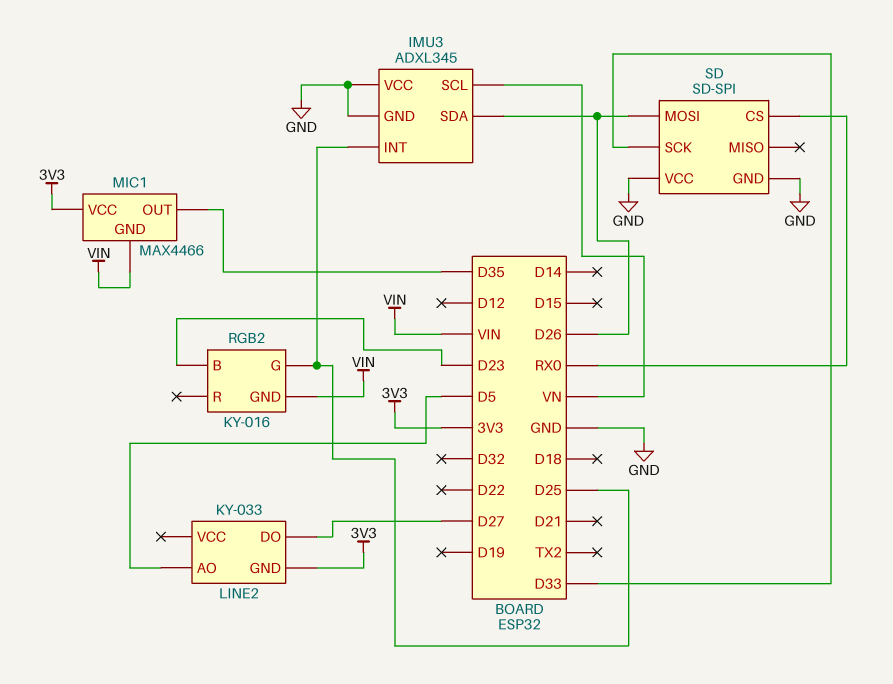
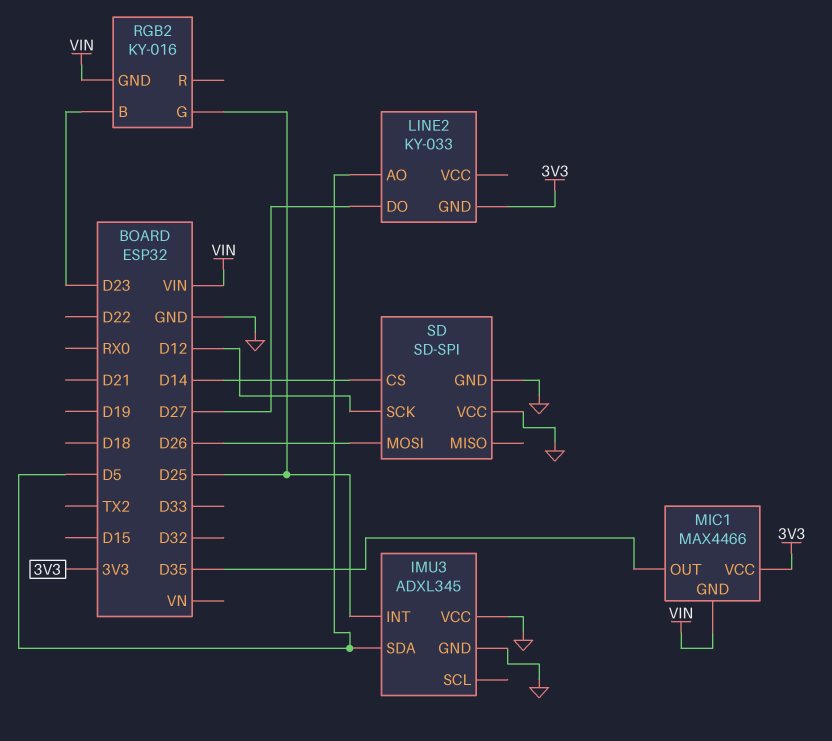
IMU3 pin SCL: VN -> none
IMU3 pin SDA: D26 -> D5
SD pin CS: RX0 -> D14
SD pin SCK: D33 -> D12

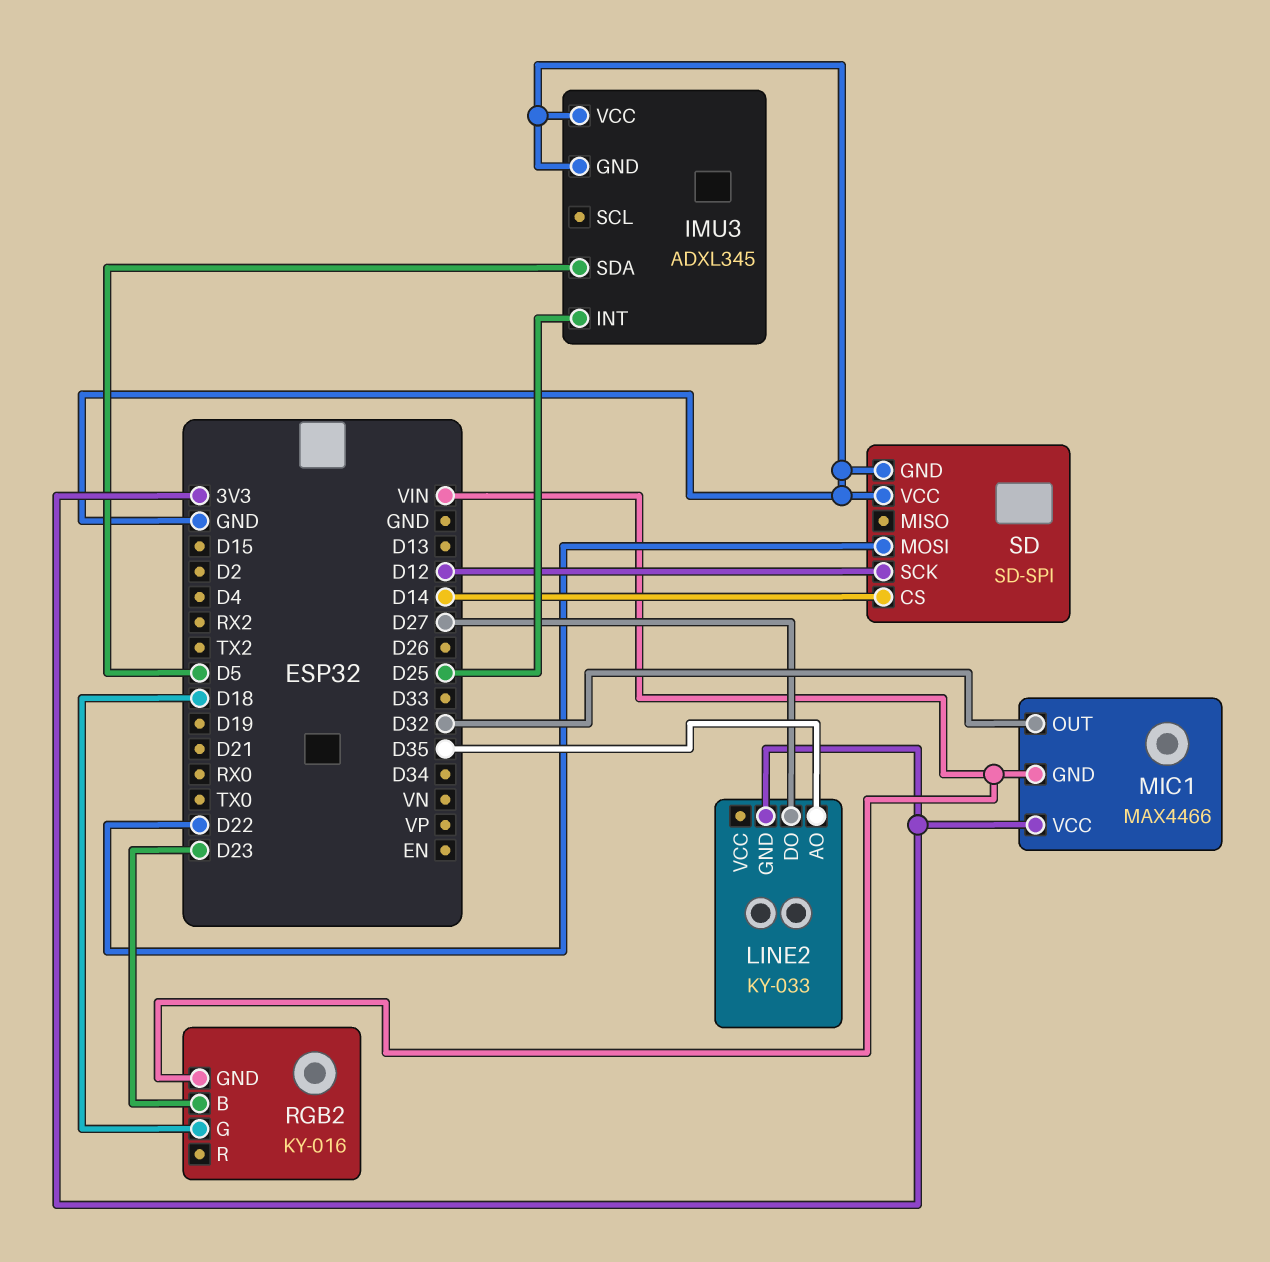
LINE2 pin AO: D5 -> D35
MIC1 pin OUT: D35 -> D32
RGB2 pin G: D25 -> D18
SD pin MOSI: D26 -> D22

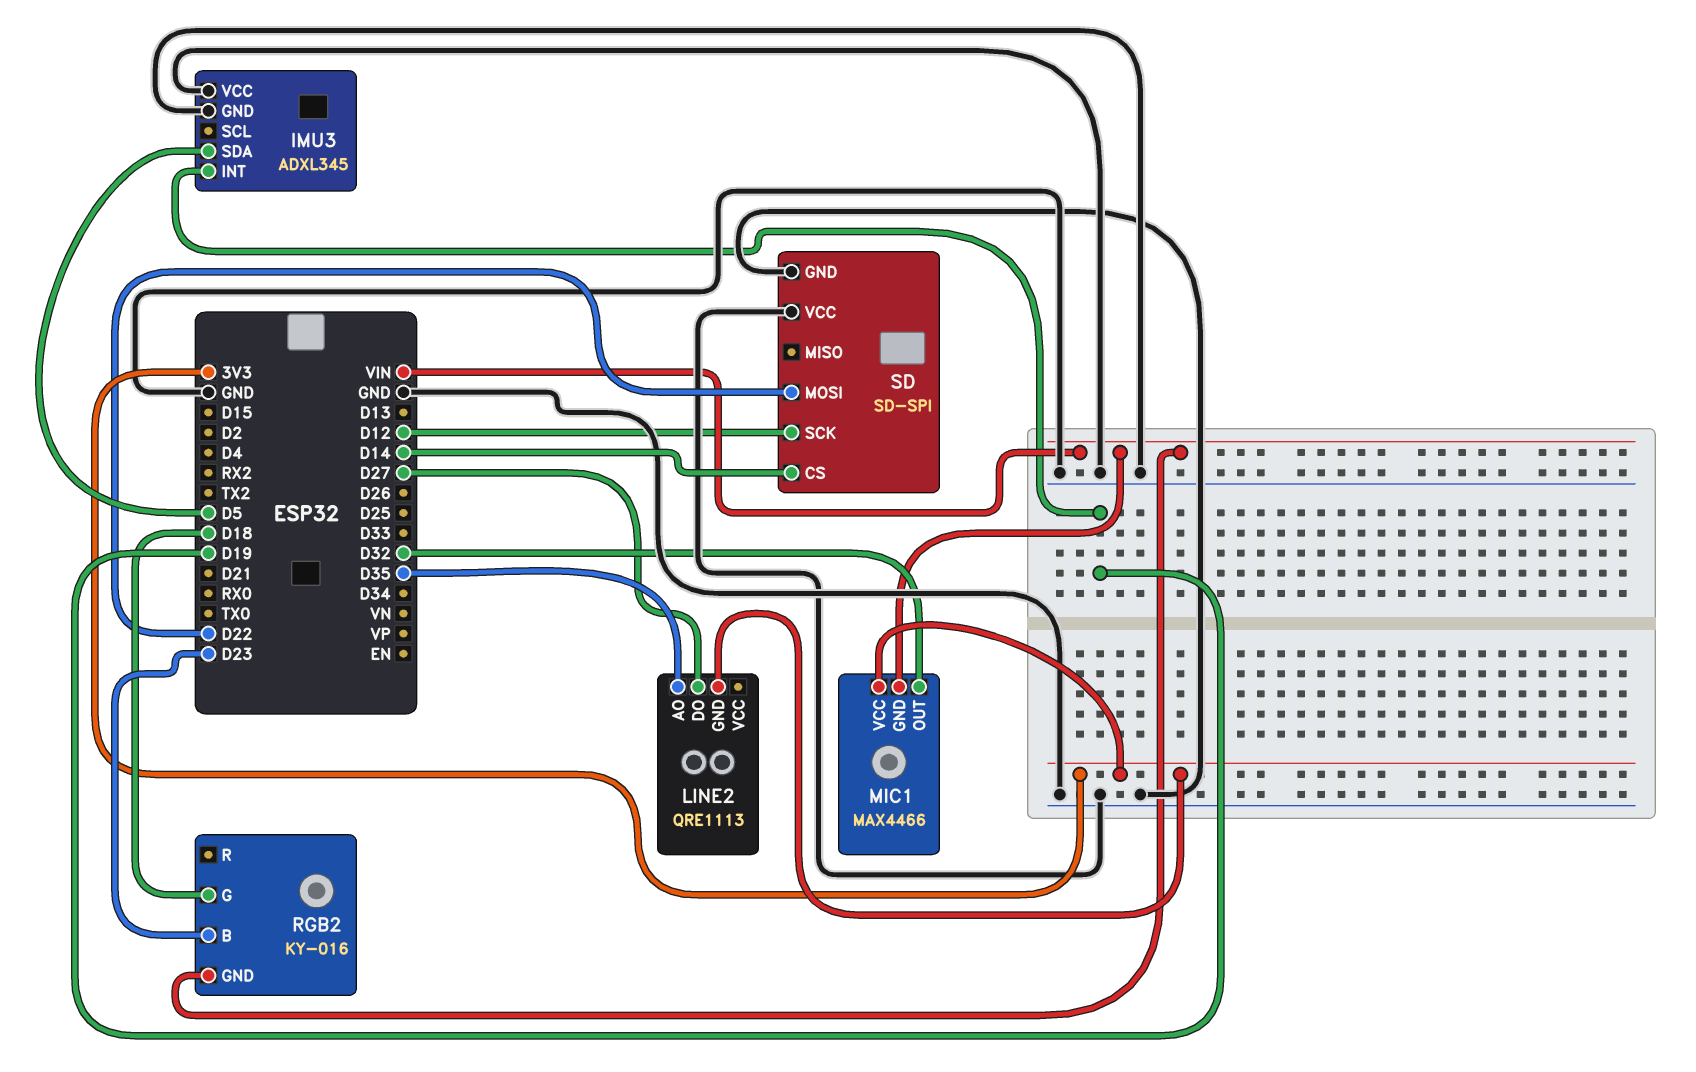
IMU3 pin INT: D25 -> D19
LINE2: KY-033 -> QRE1113

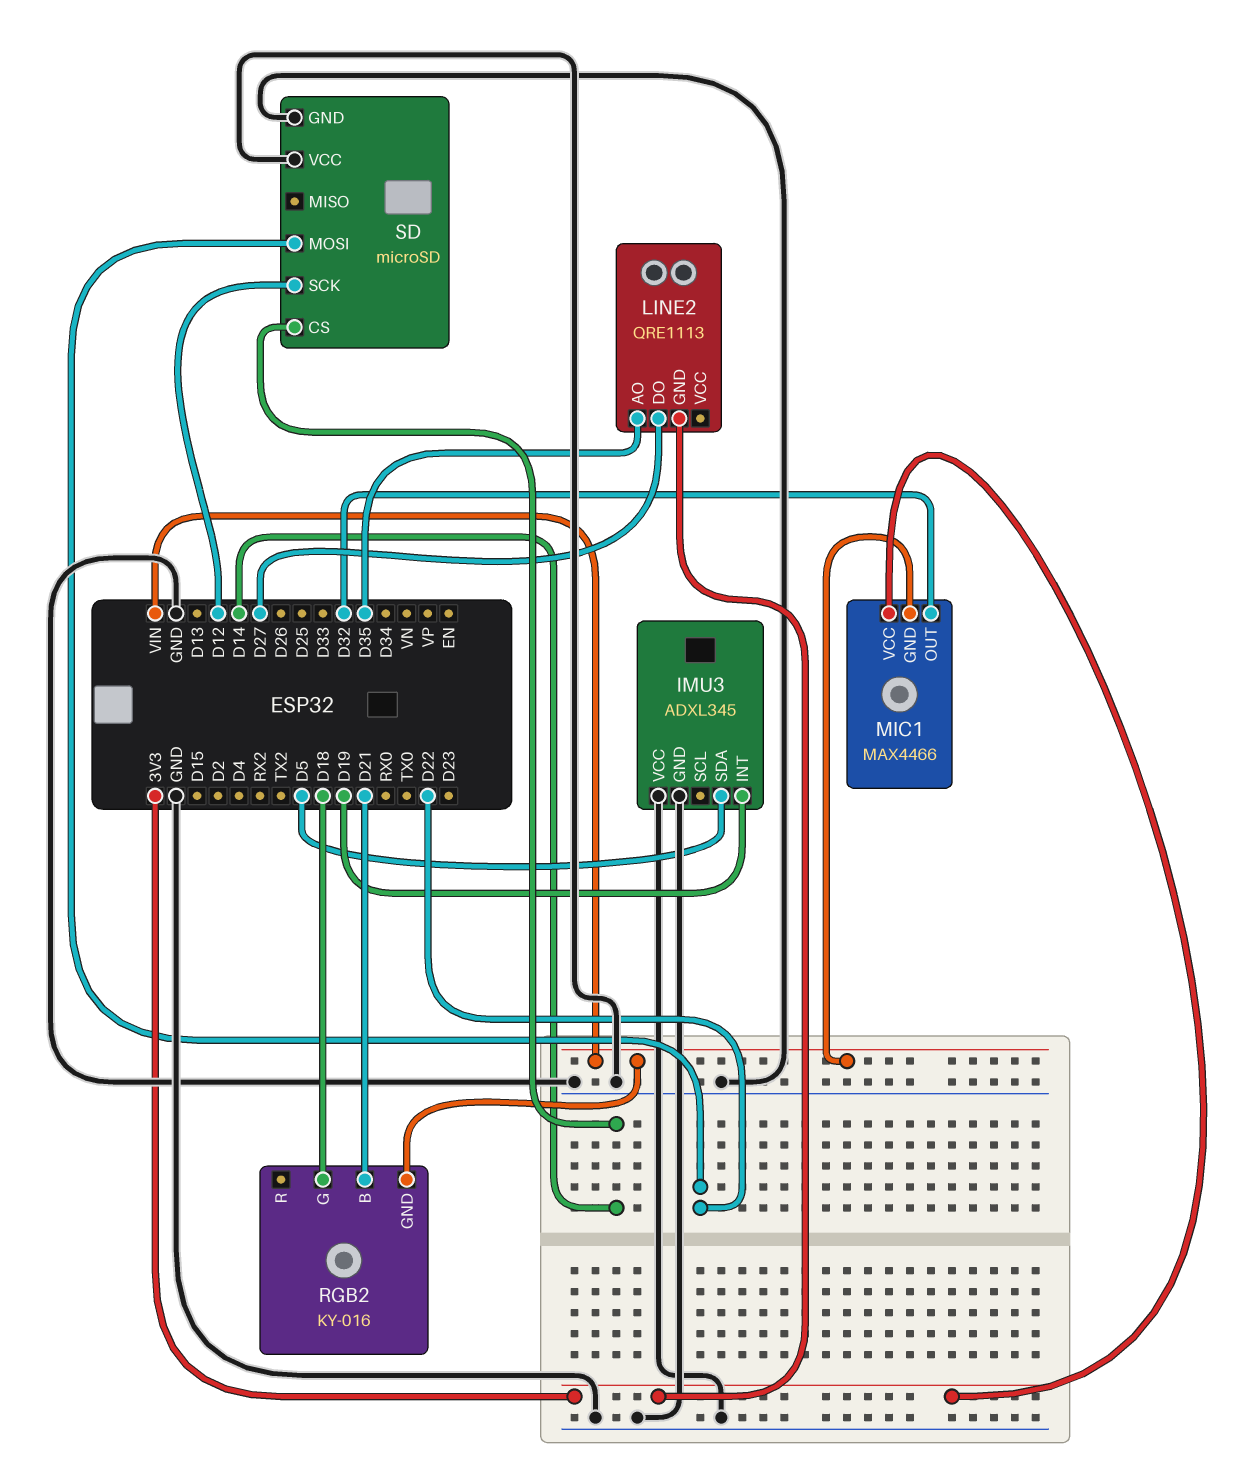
RGB2 pin B: D23 -> D21
SD: SD-SPI -> microSD

